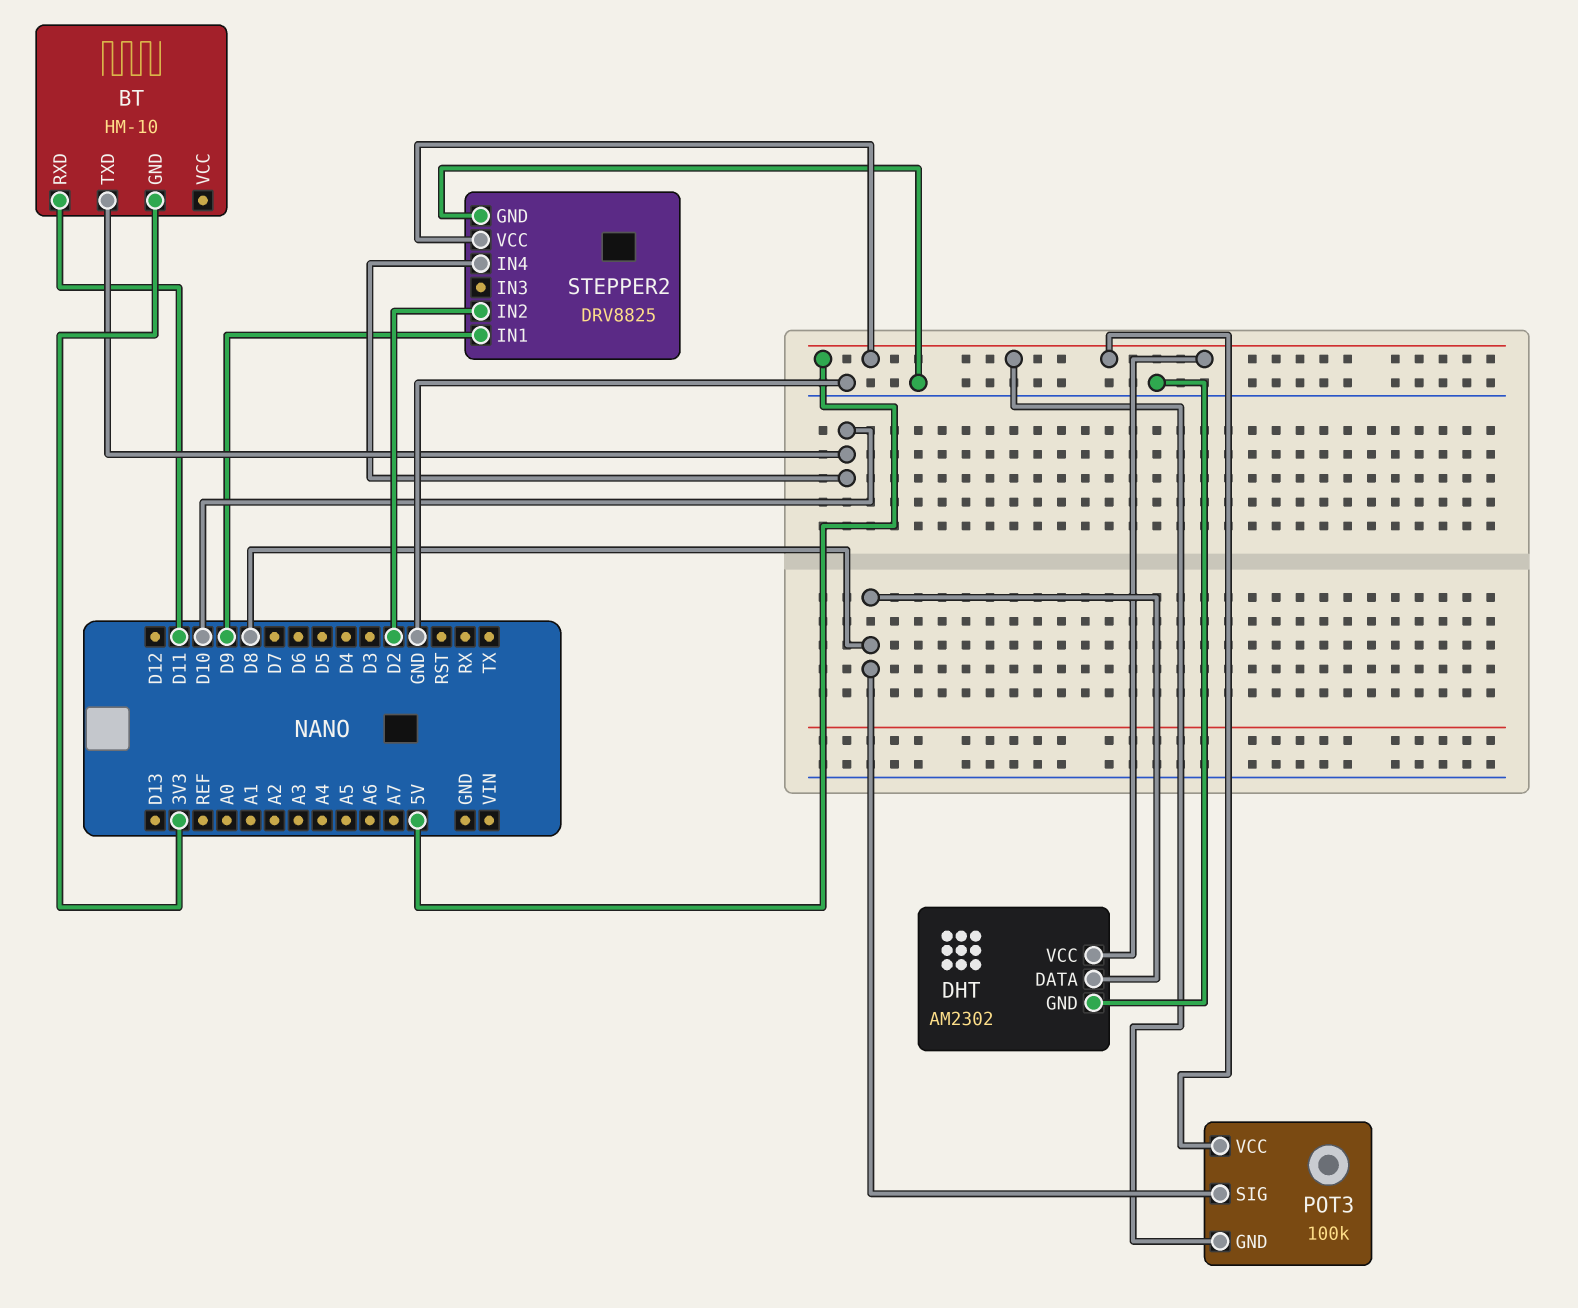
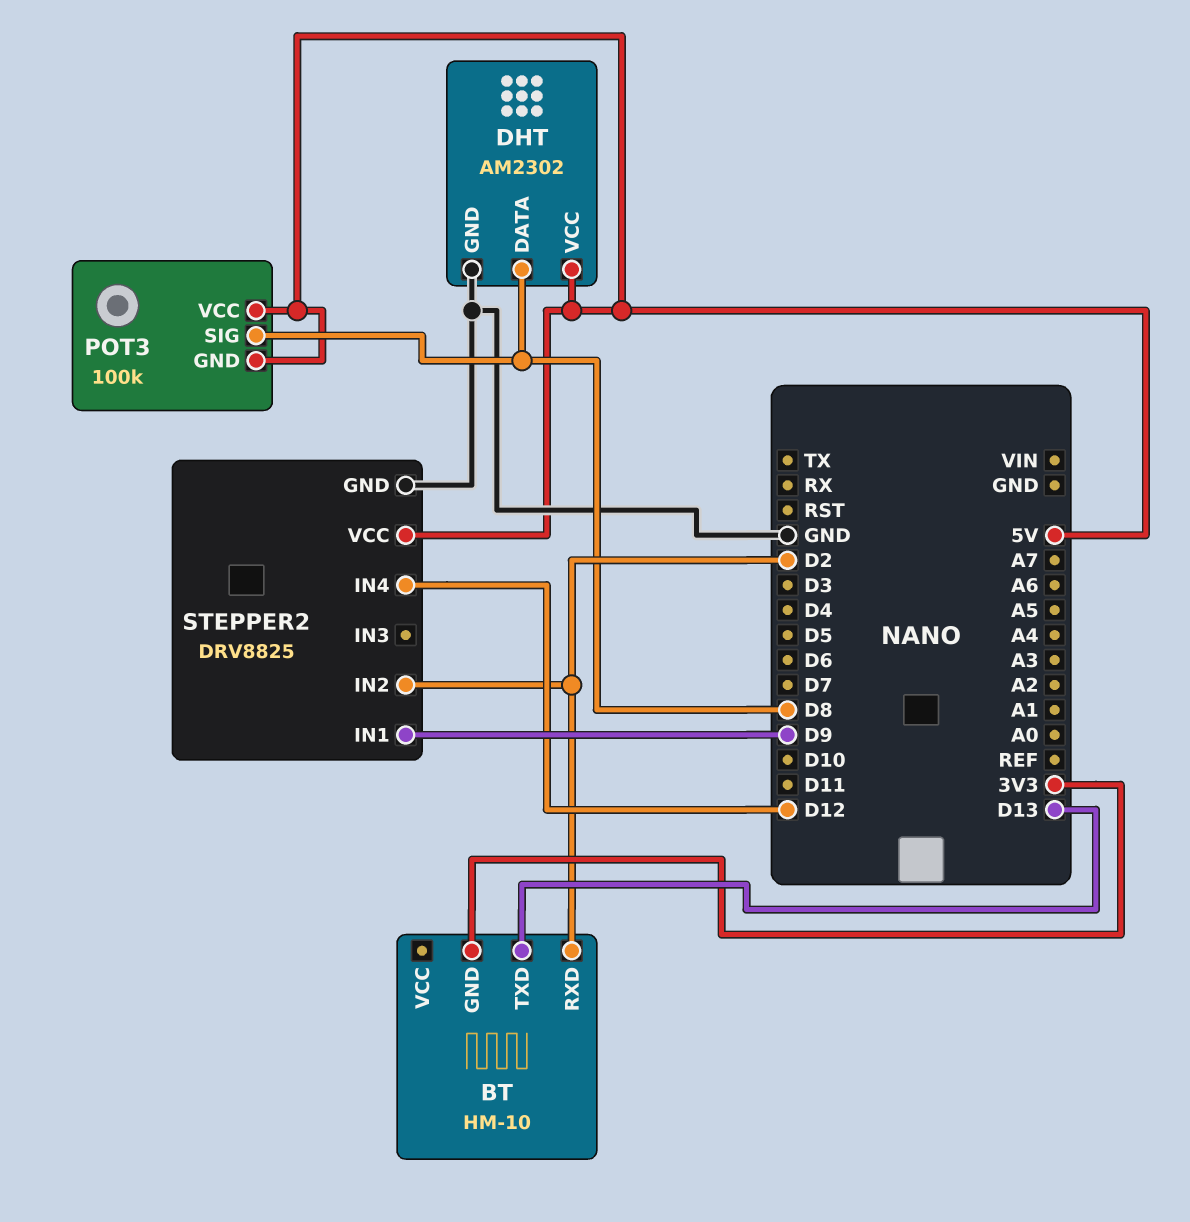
BT pin RXD: D11 -> D2
BT pin TXD: D10 -> D13
STEPPER2 pin IN4: D10 -> D12

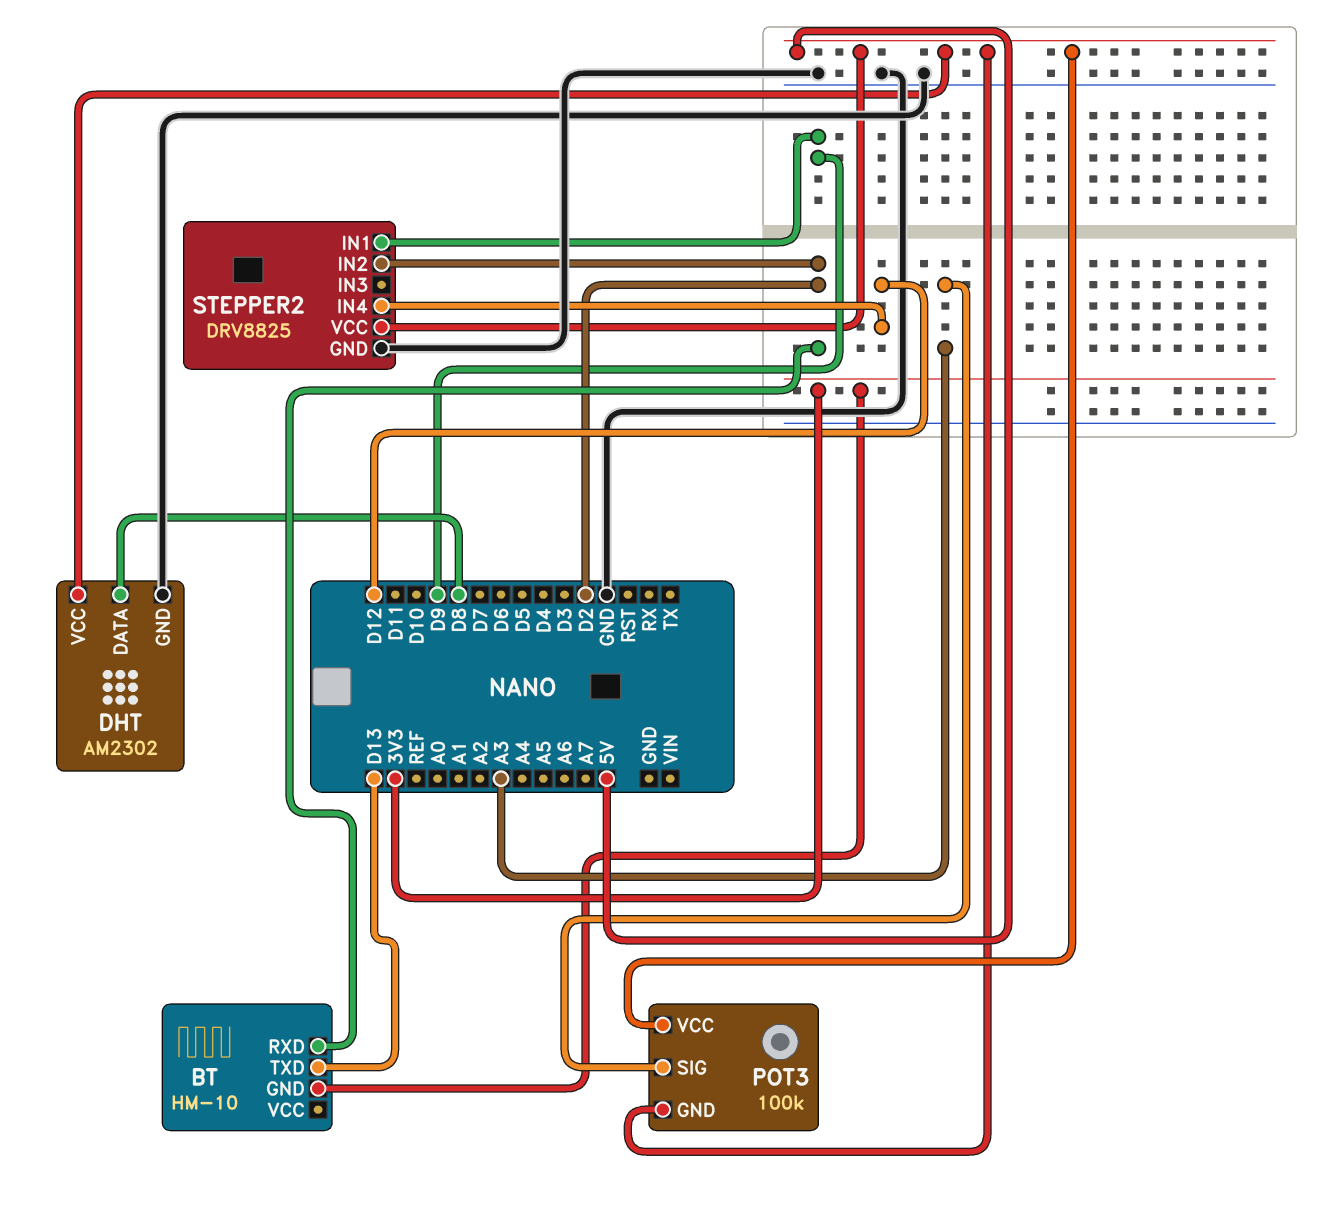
POT3 pin SIG: D8 -> A3

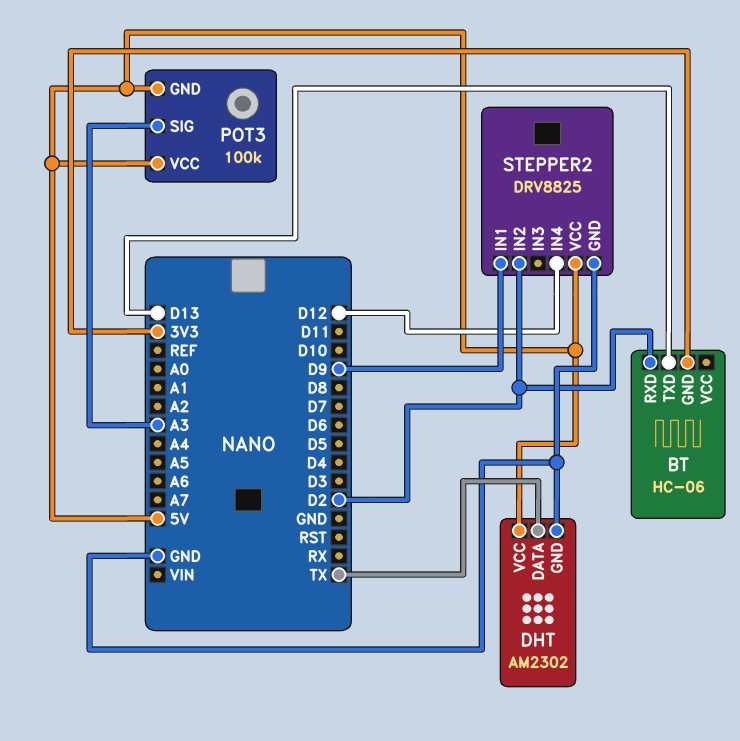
BT: HM-10 -> HC-06
DHT pin DATA: D8 -> TX

